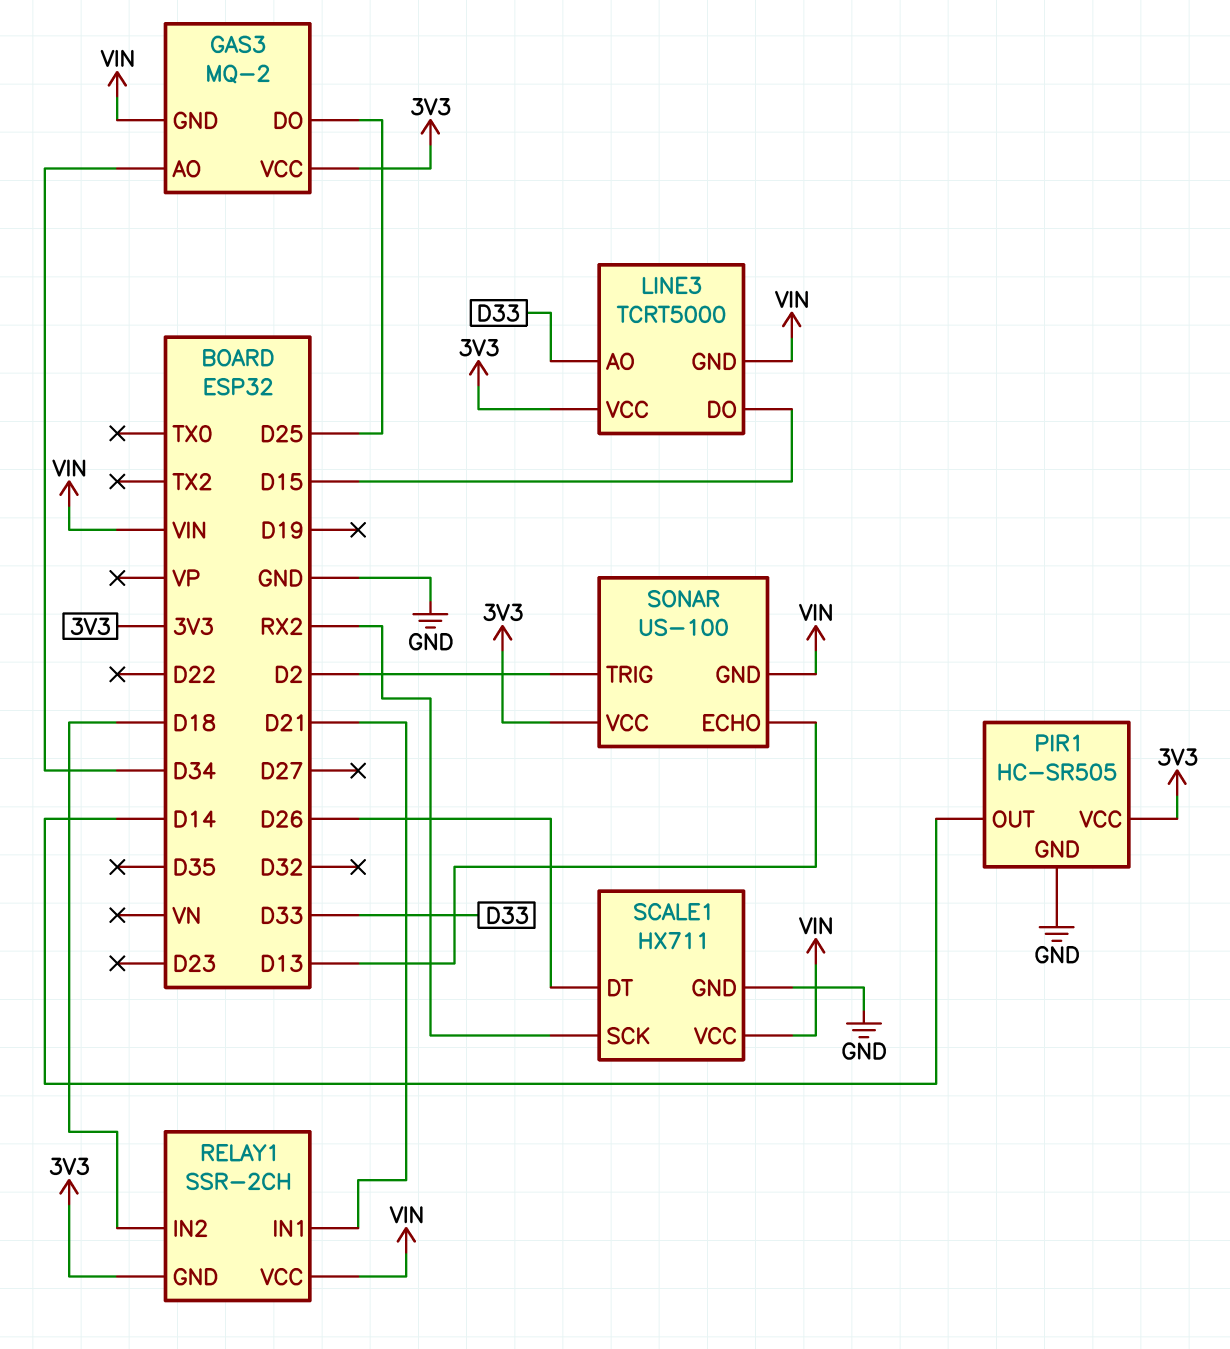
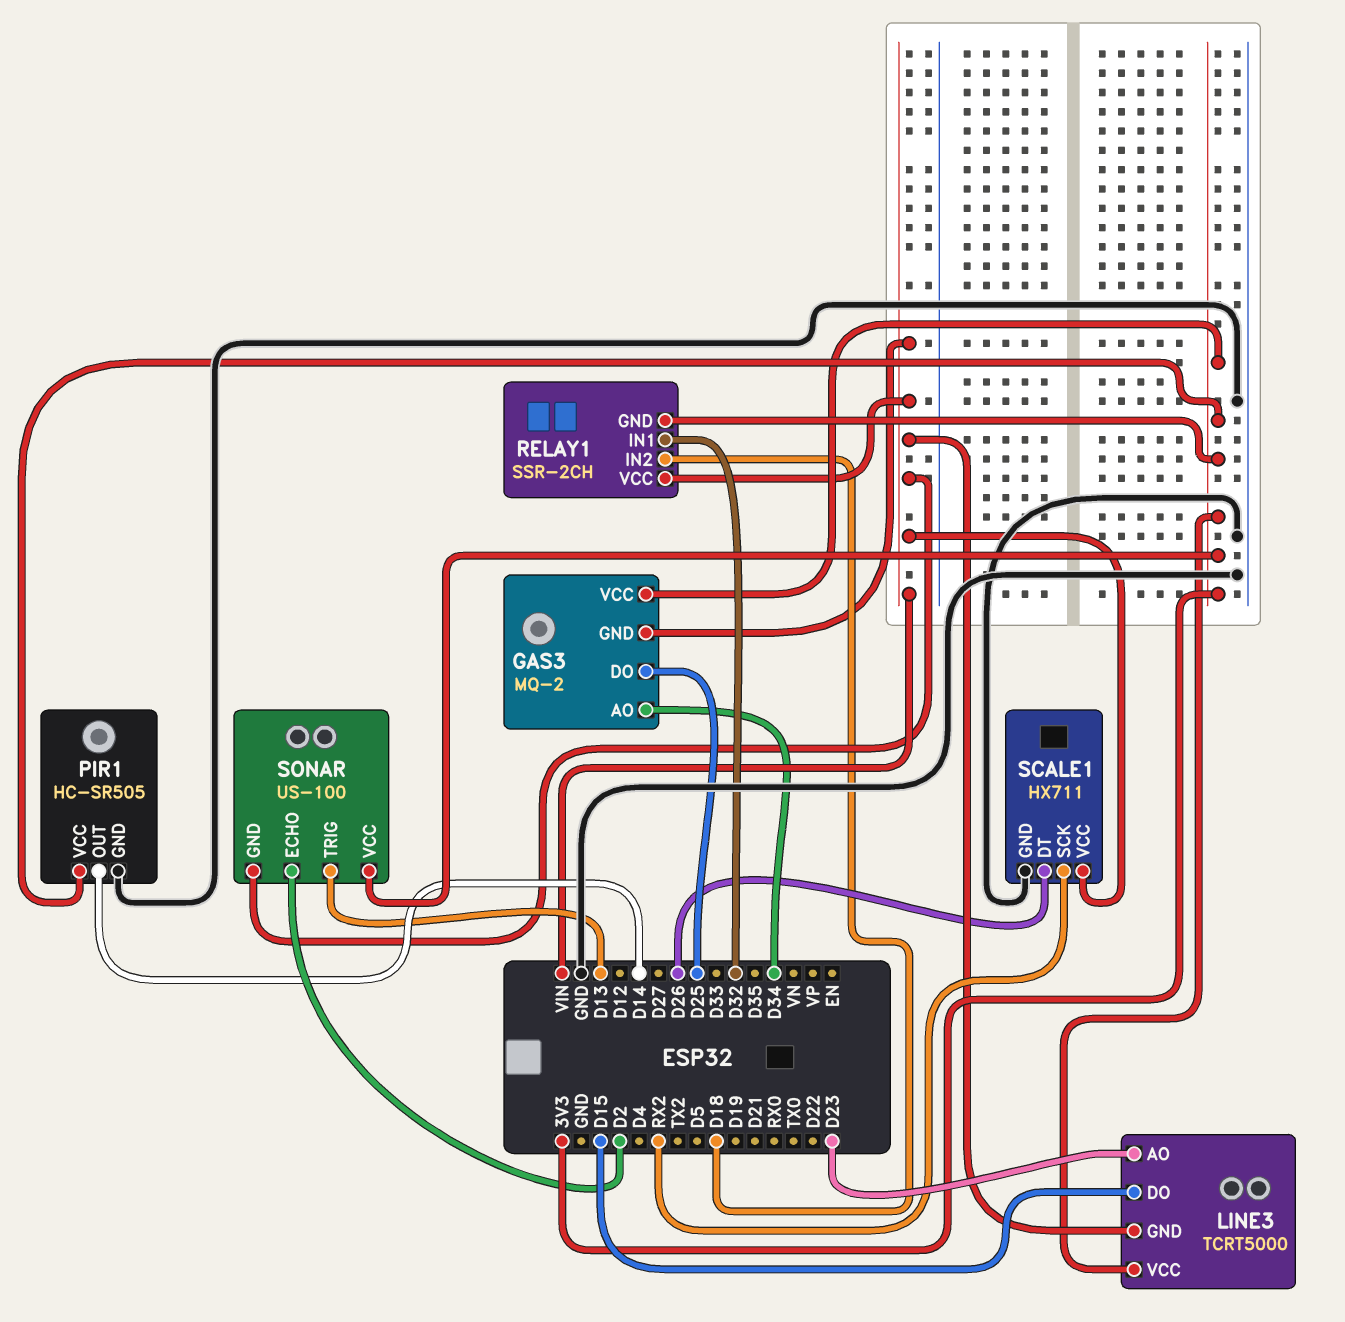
LINE3 pin AO: D33 -> D23
RELAY1 pin IN1: D21 -> D32
SONAR pin ECHO: D13 -> D2
SONAR pin TRIG: D2 -> D13

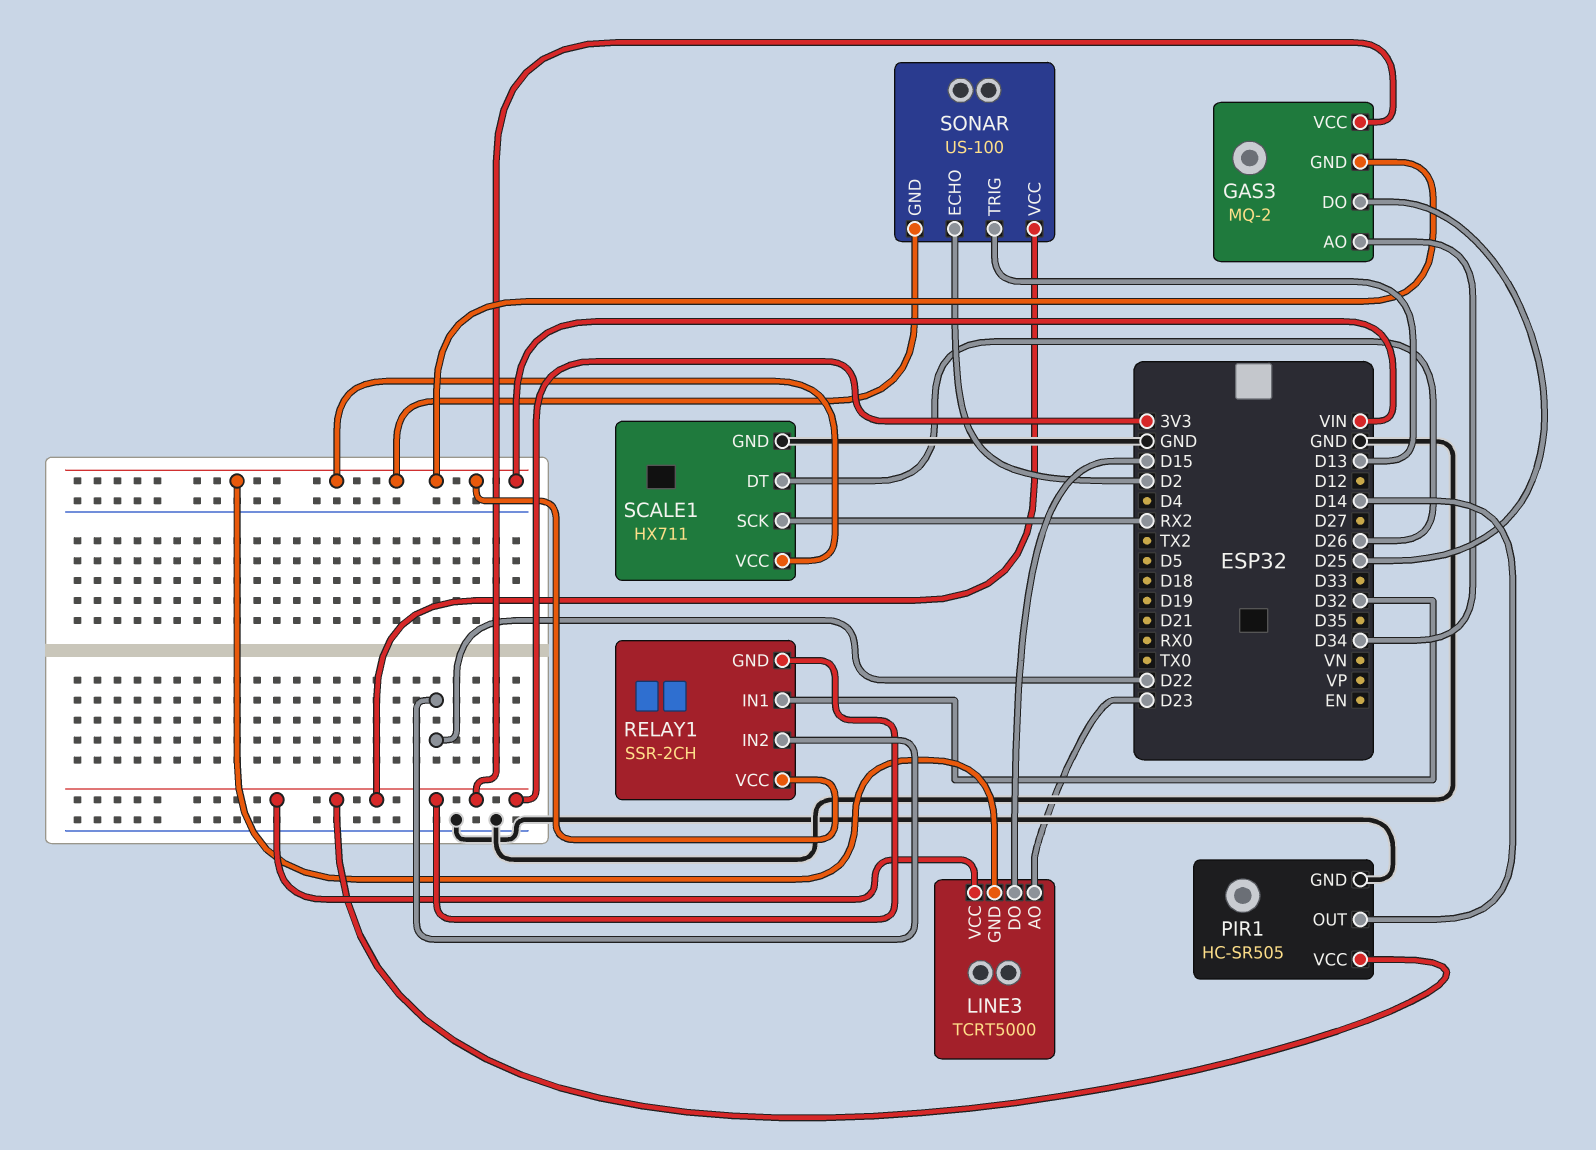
RELAY1 pin IN2: D18 -> D22

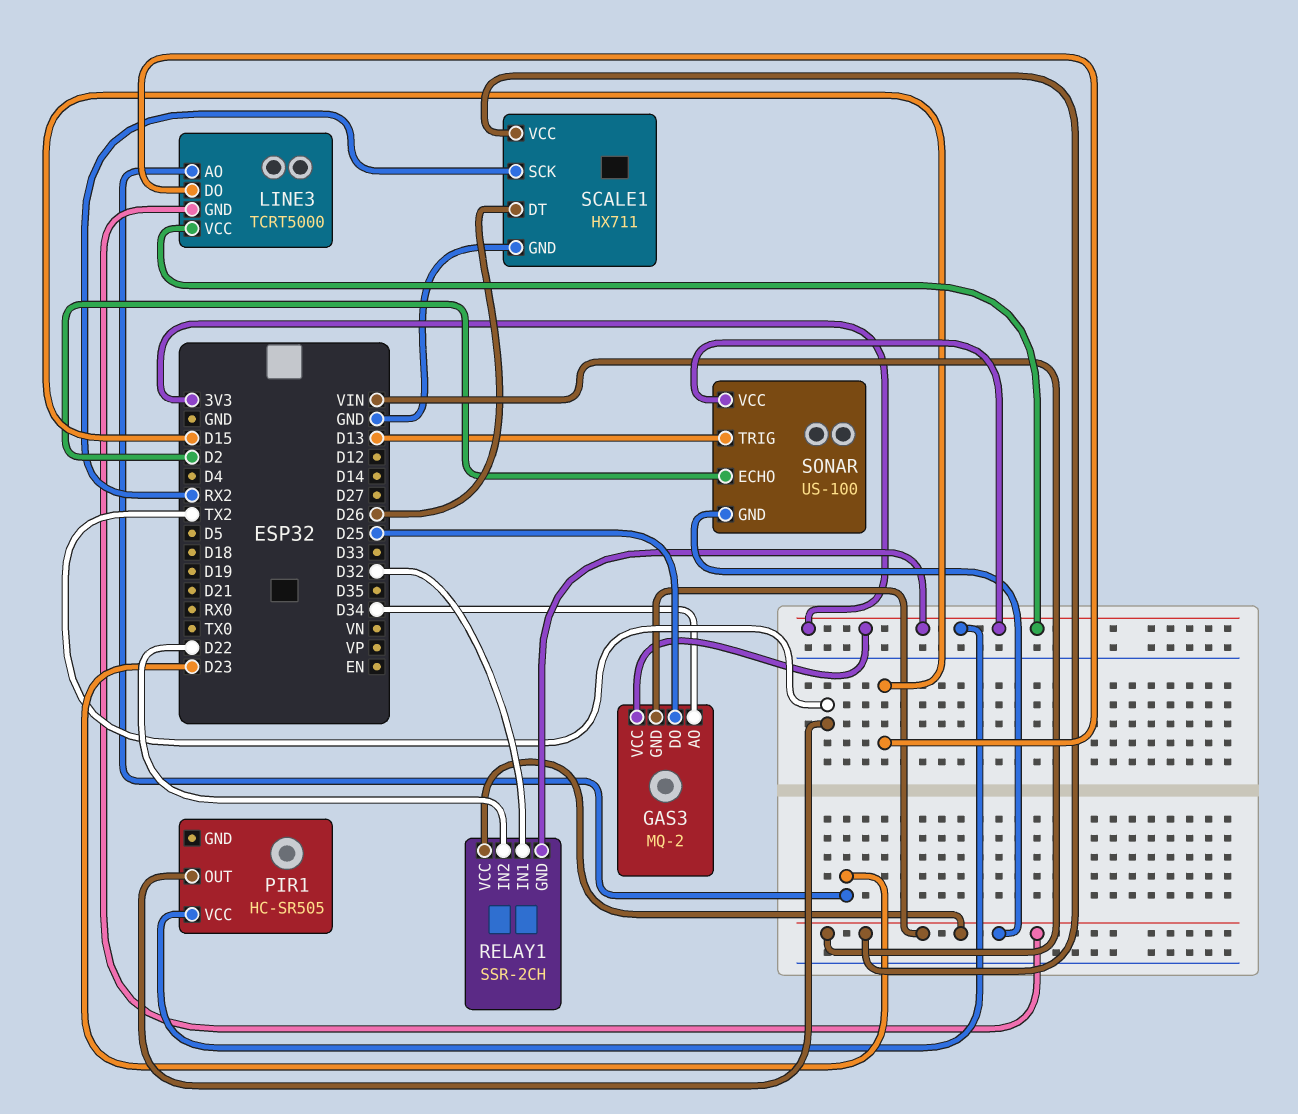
PIR1 pin GND: GND -> none
PIR1 pin OUT: D14 -> TX2

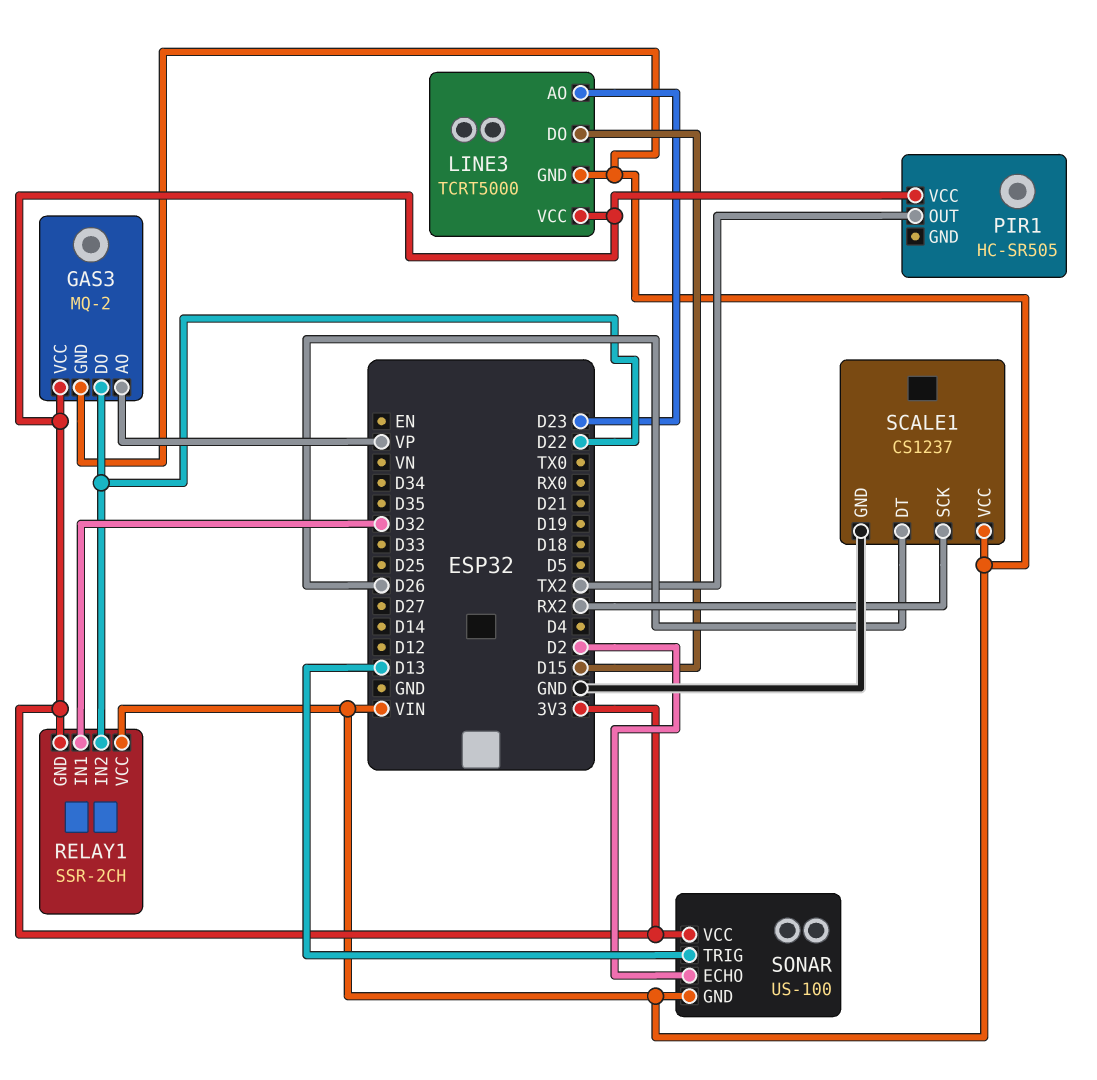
GAS3 pin AO: D34 -> VP
GAS3 pin DO: D25 -> D22
SCALE1: HX711 -> CS1237

